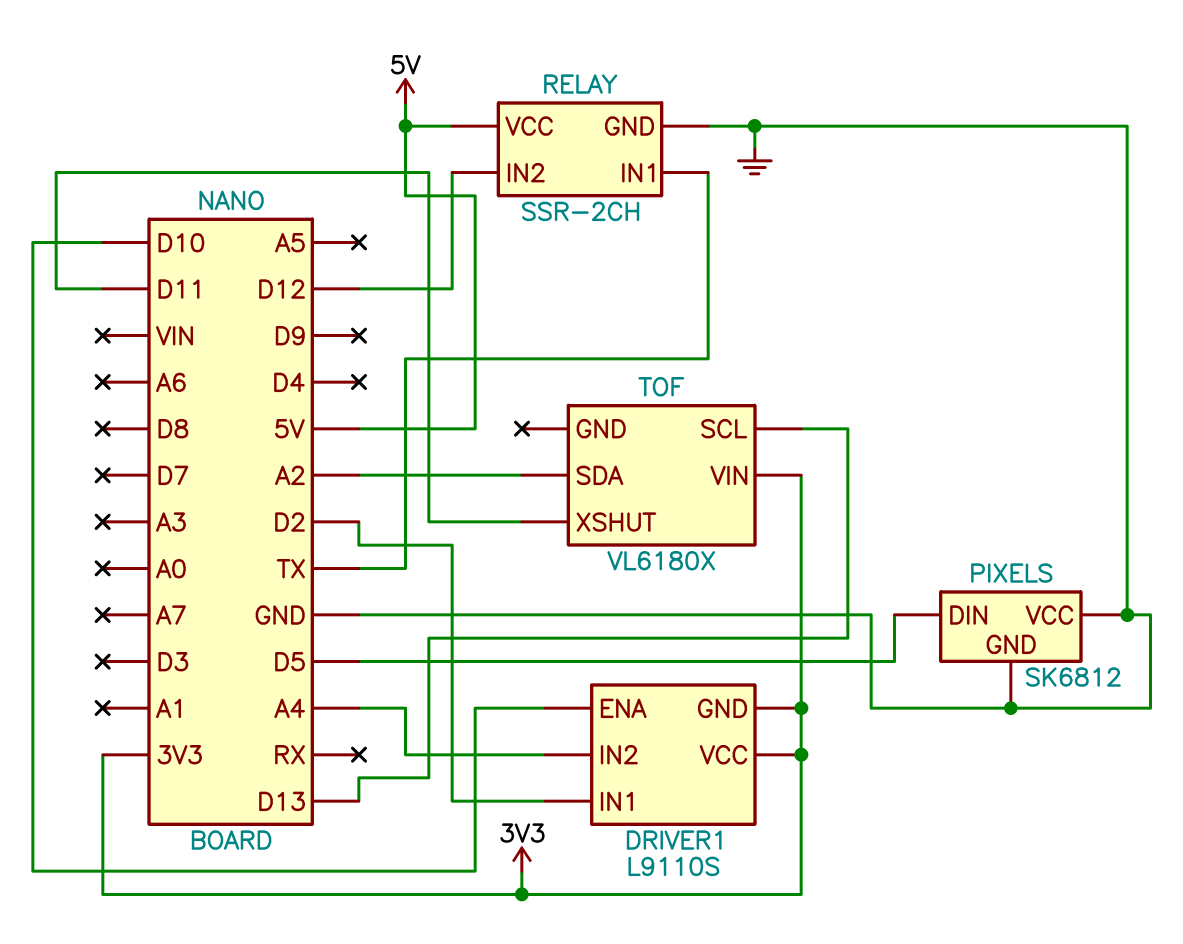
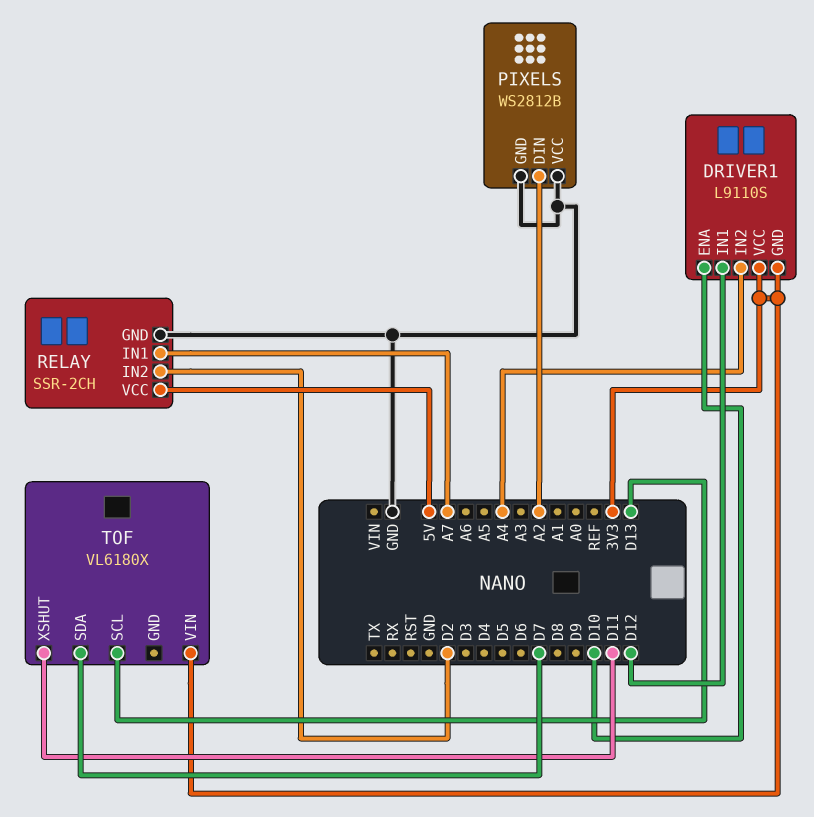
DRIVER1 pin IN1: D2 -> D12
PIXELS: SK6812 -> WS2812B
PIXELS pin DIN: D5 -> A2
RELAY pin IN1: TX -> A7
RELAY pin IN2: D12 -> D2
TOF pin SDA: A2 -> D7

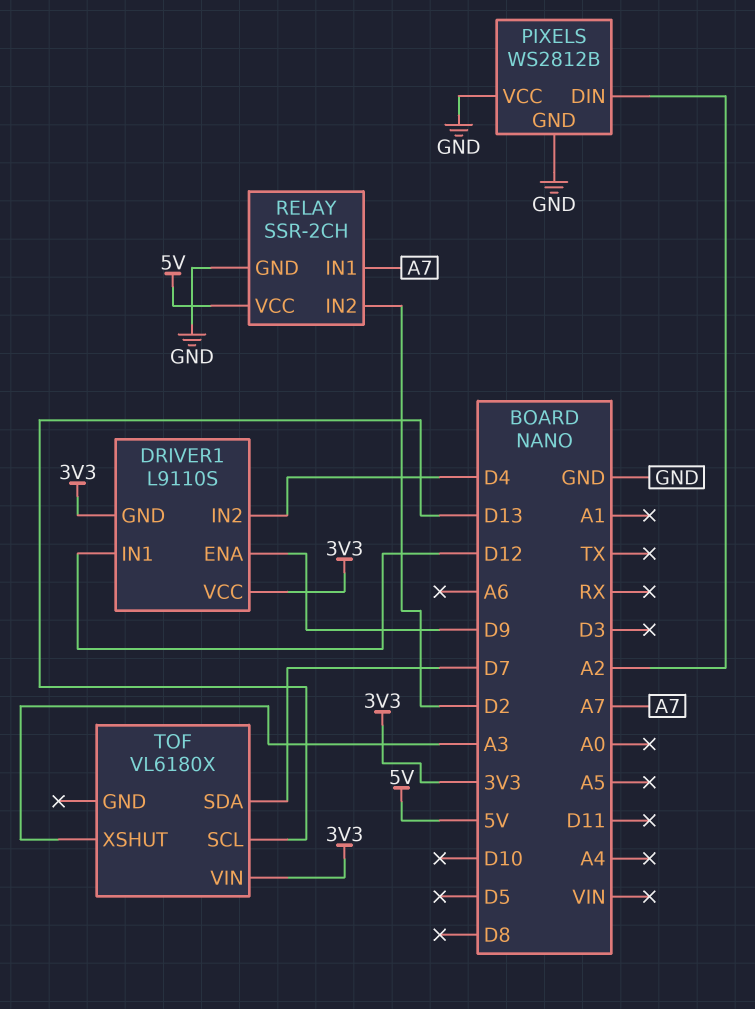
DRIVER1 pin ENA: D10 -> D9
DRIVER1 pin IN2: A4 -> D4
TOF pin XSHUT: D11 -> A3

